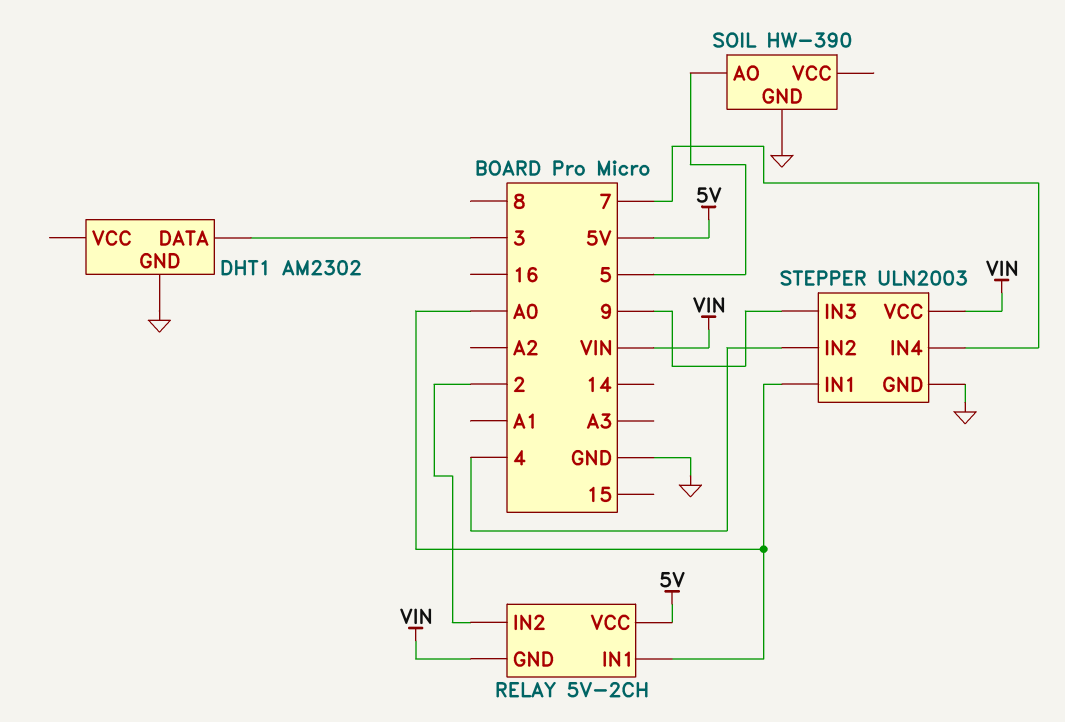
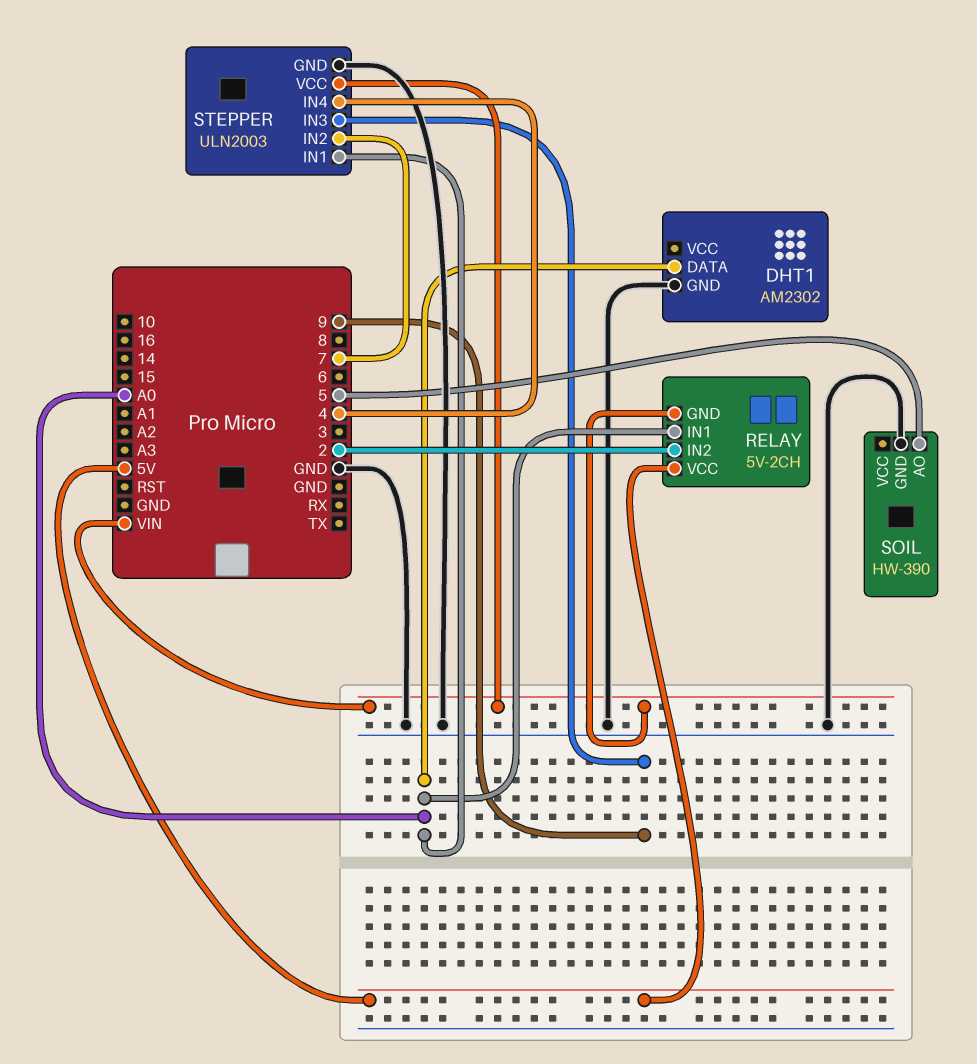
DHT1 pin DATA: 3 -> A0
STEPPER pin IN2: 4 -> 7
STEPPER pin IN4: 7 -> 4

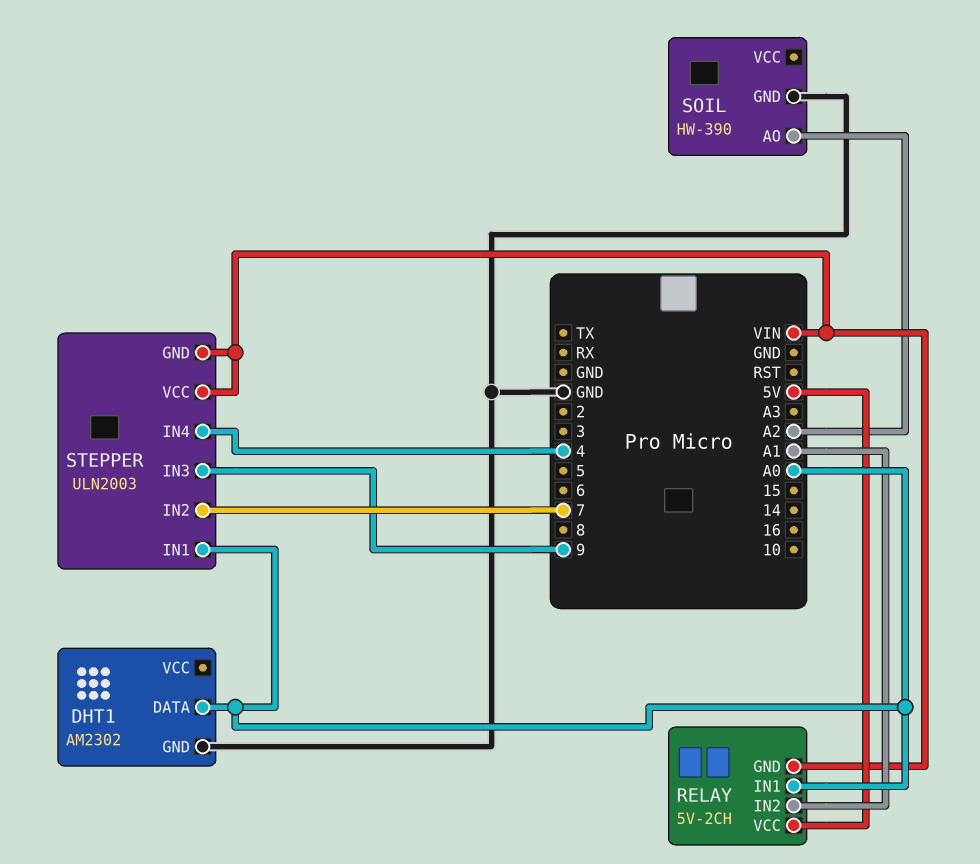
RELAY pin IN2: 2 -> A1
SOIL pin AO: 5 -> A2
STEPPER pin GND: GND -> VIN

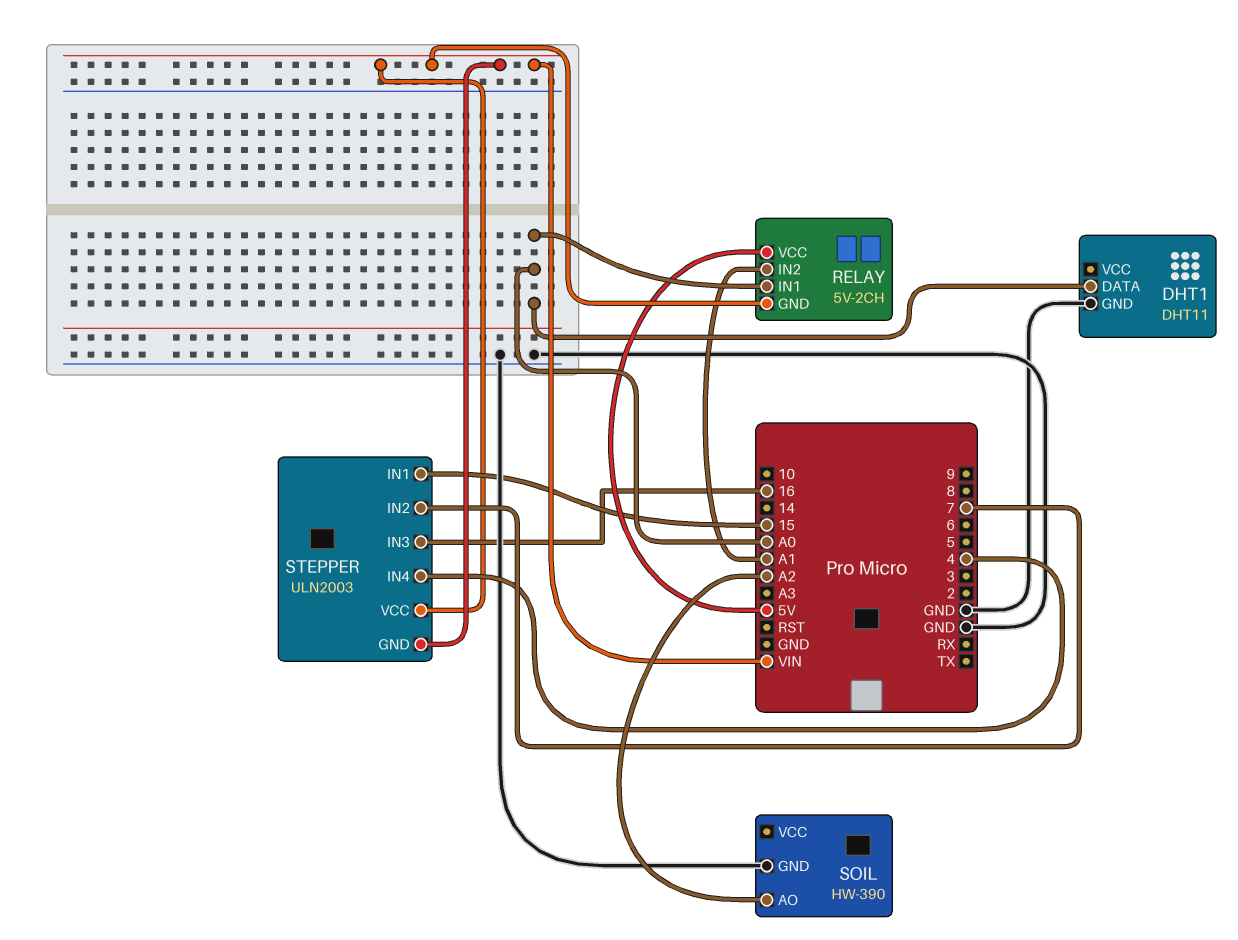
DHT1: AM2302 -> DHT11
STEPPER pin IN1: A0 -> 15
STEPPER pin IN3: 9 -> 16

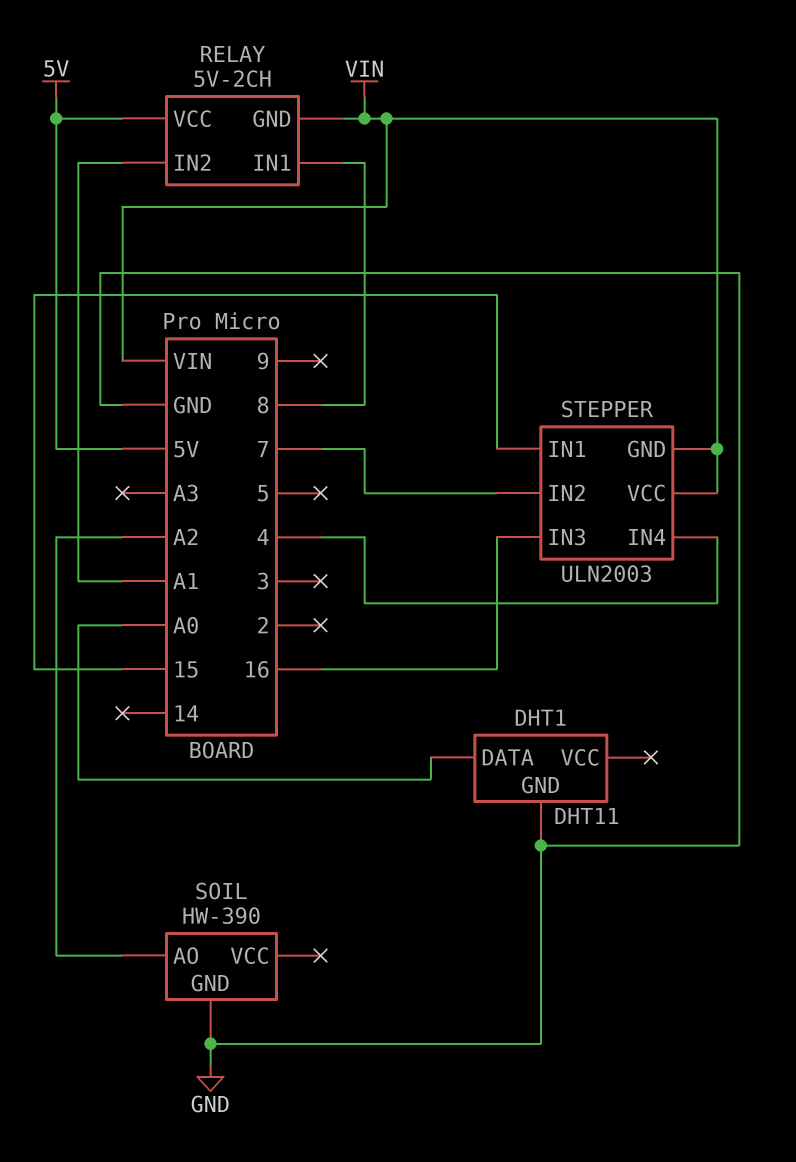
RELAY pin IN1: A0 -> 8

